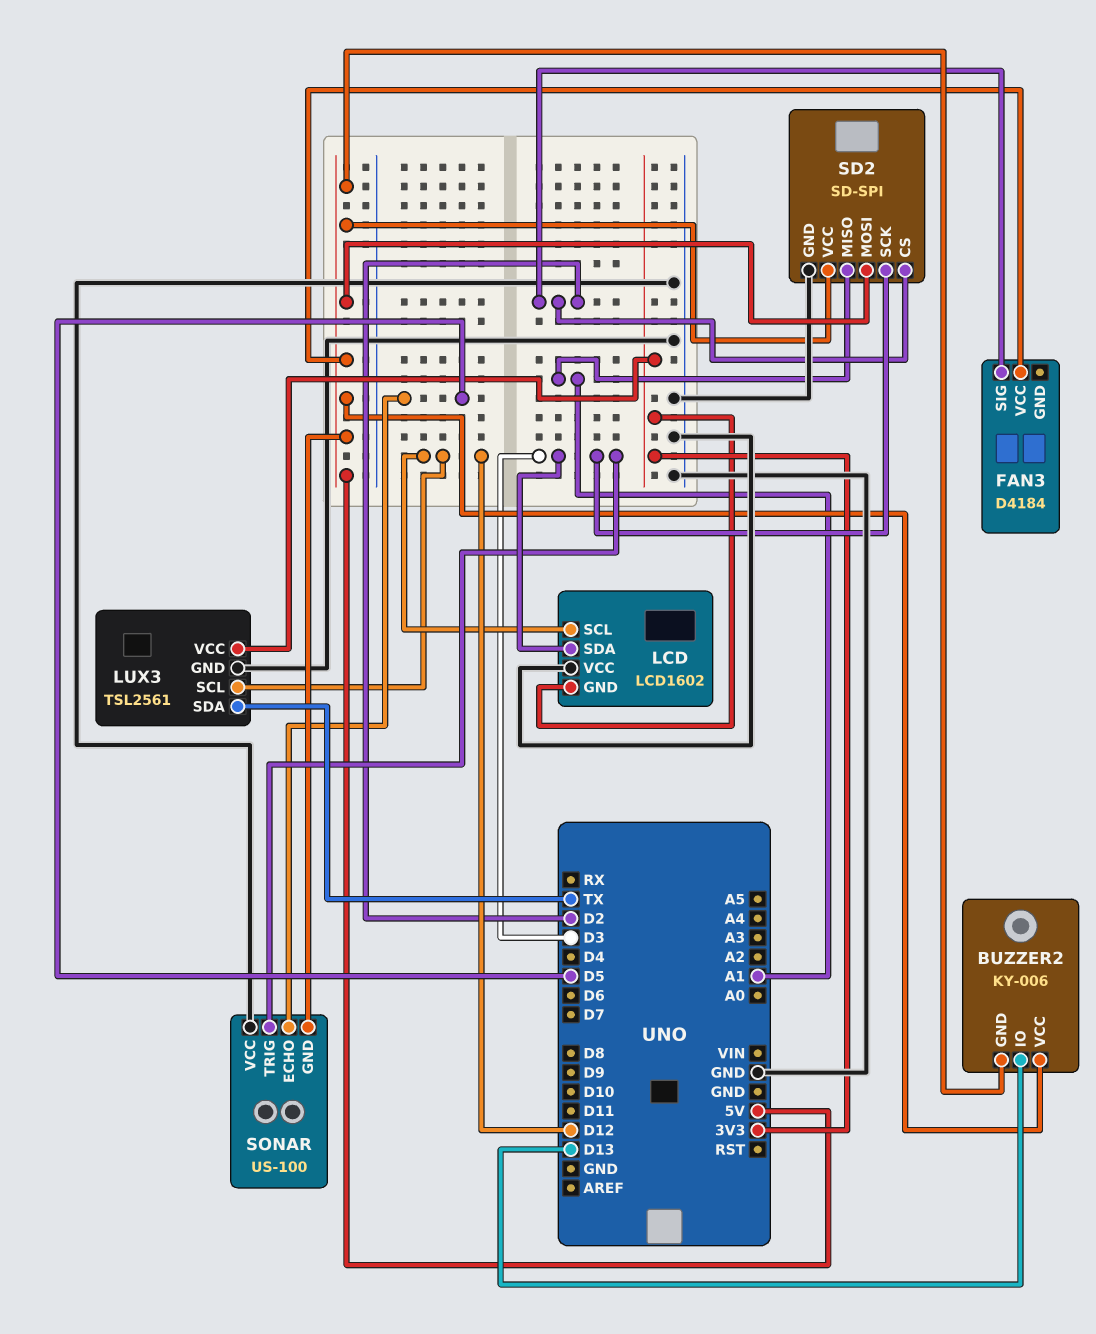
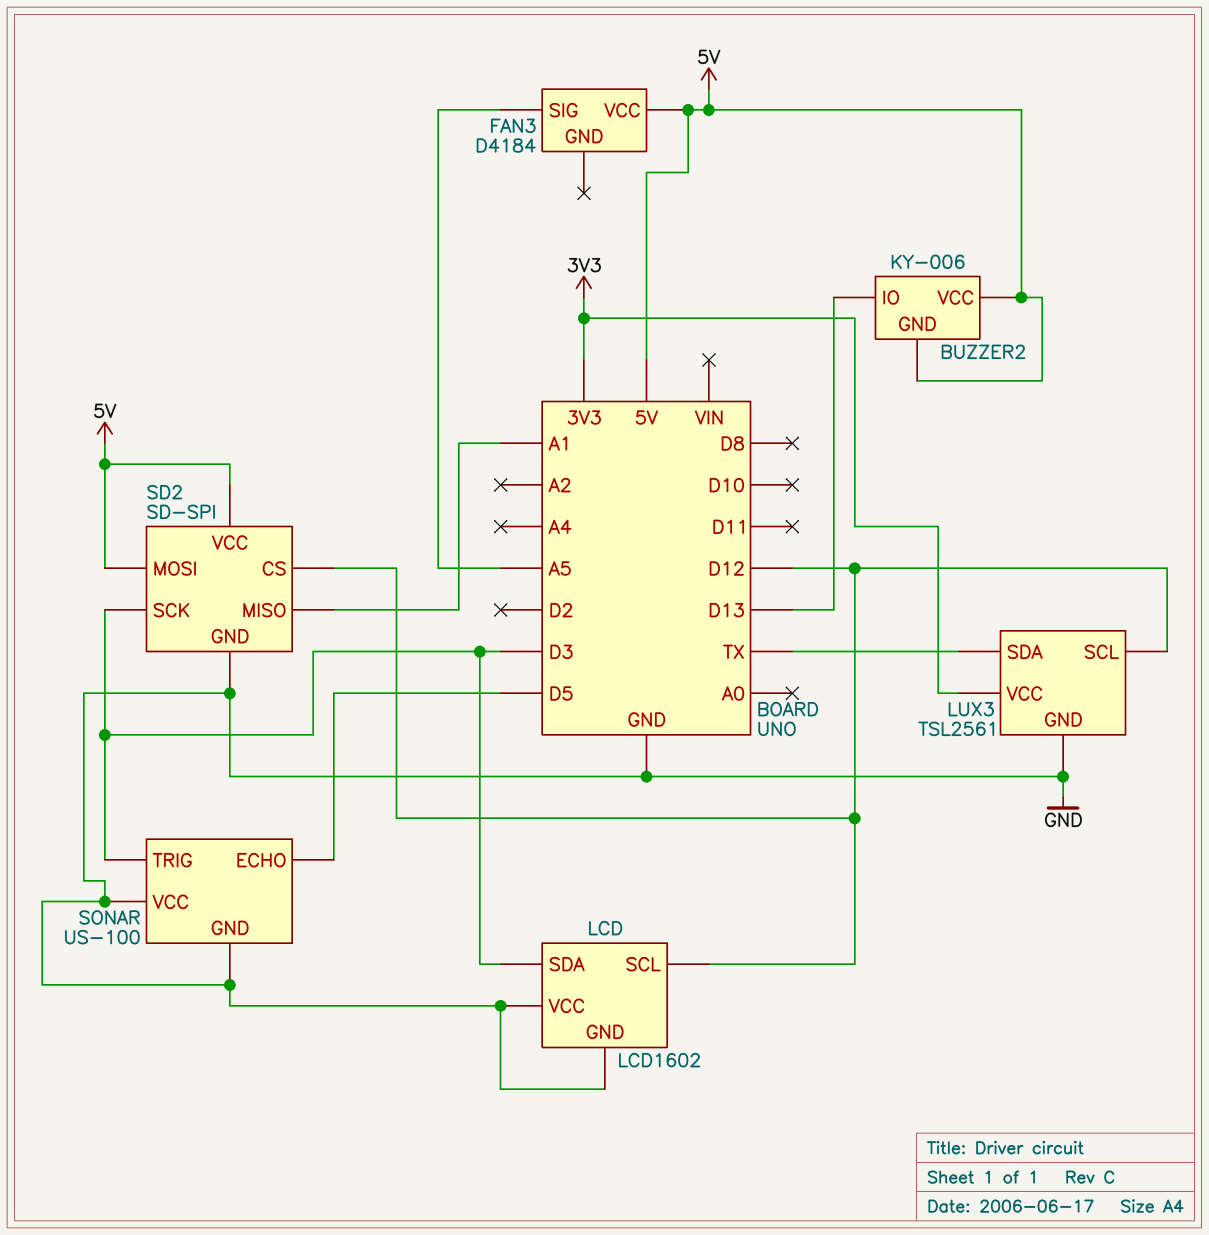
FAN3 pin SIG: D2 -> A5
LCD pin GND: 3V3 -> GND
SD2 pin CS: D2 -> D12
SONAR pin GND: 5V -> GND

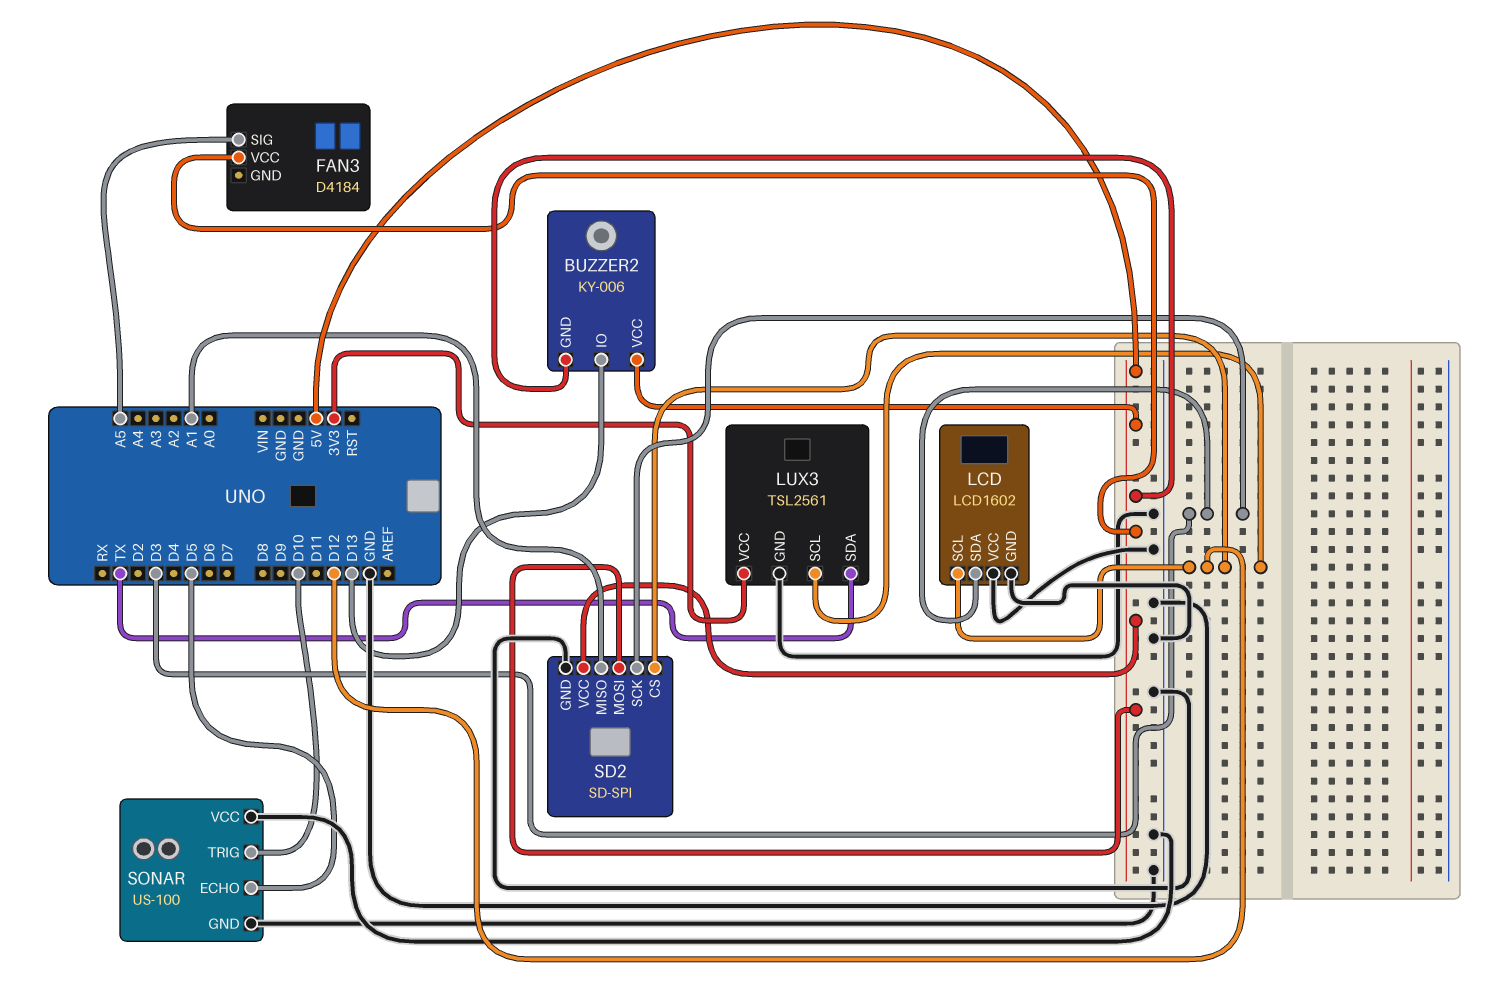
SONAR pin TRIG: D3 -> D10

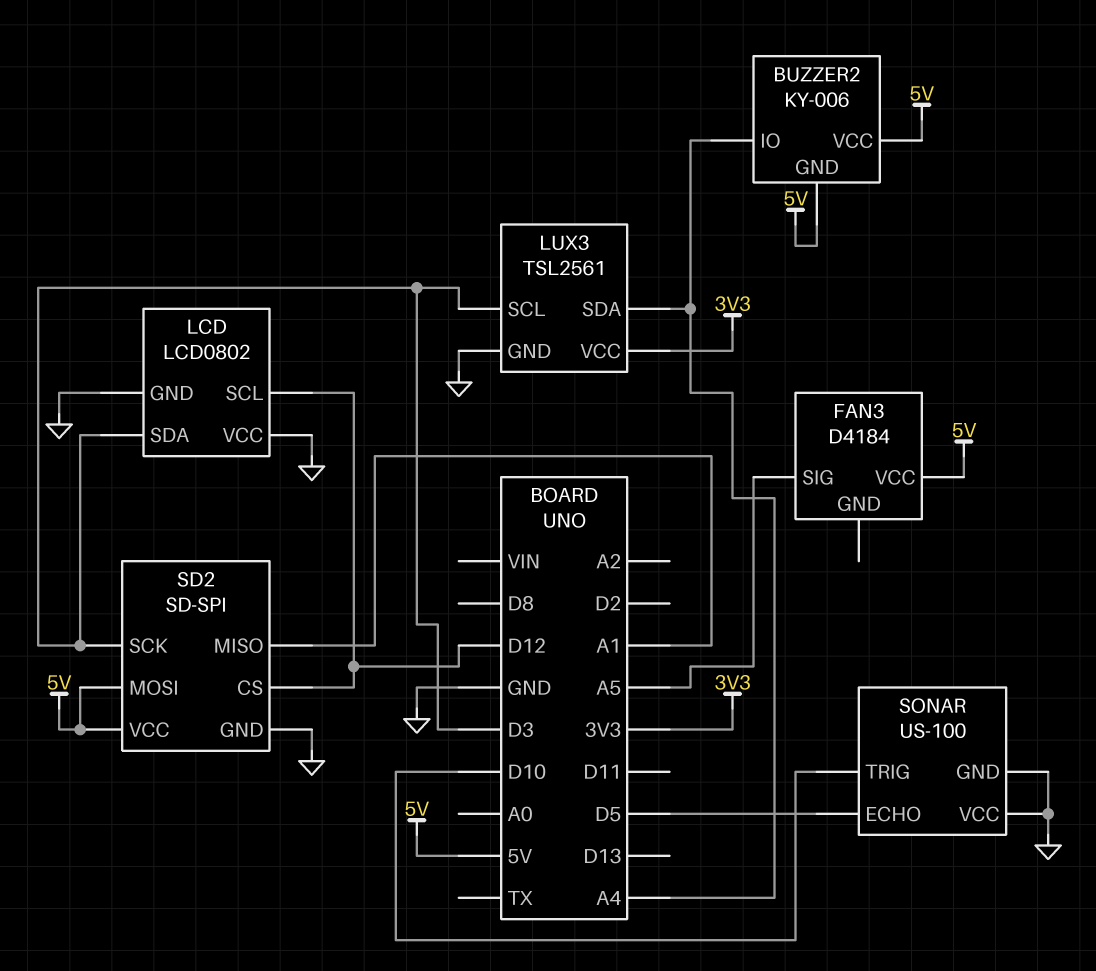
BUZZER2 pin IO: D13 -> A4
LCD: LCD1602 -> LCD0802
LUX3 pin SCL: D12 -> D3
LUX3 pin SDA: TX -> A4

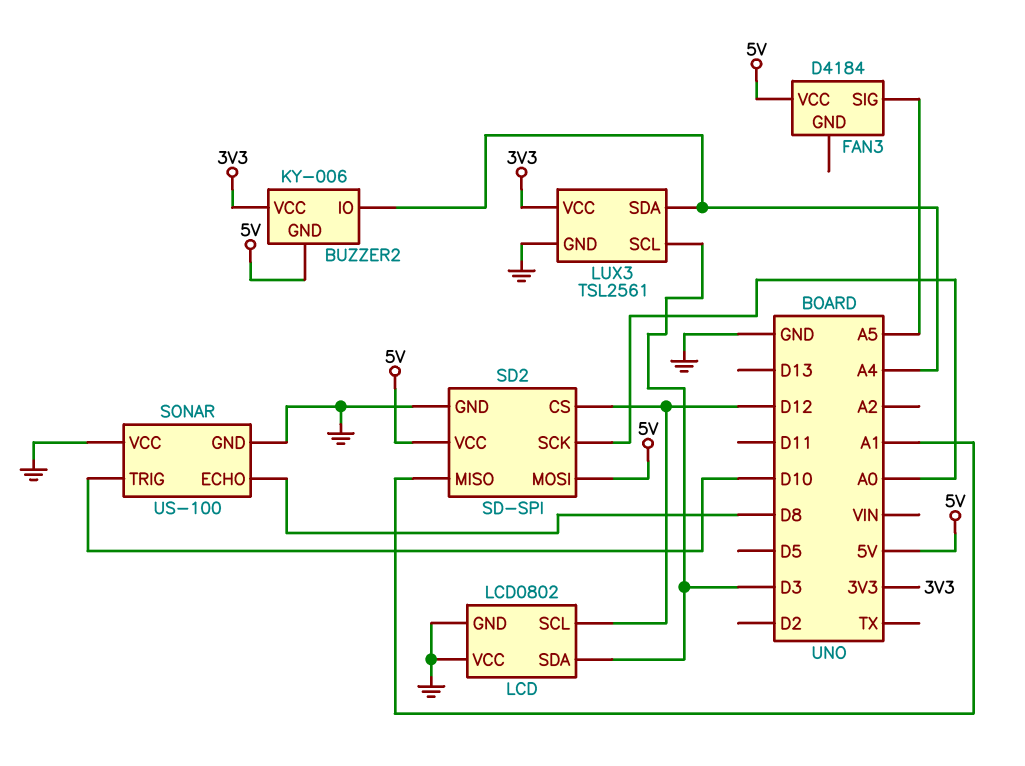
BUZZER2 pin VCC: 5V -> 3V3
SD2 pin SCK: D3 -> A0
SONAR pin ECHO: D5 -> D8

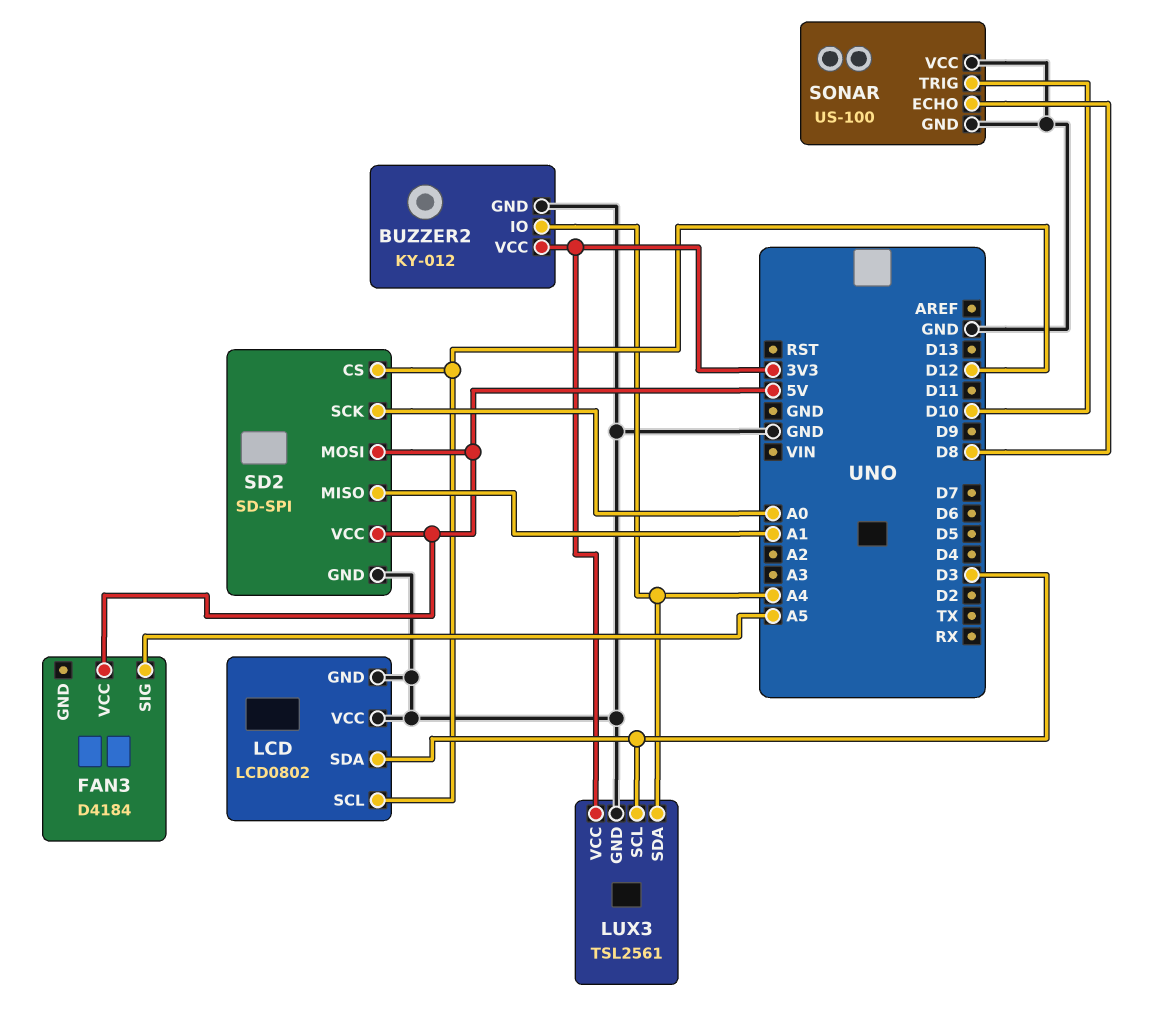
BUZZER2: KY-006 -> KY-012
BUZZER2 pin GND: 5V -> GND

